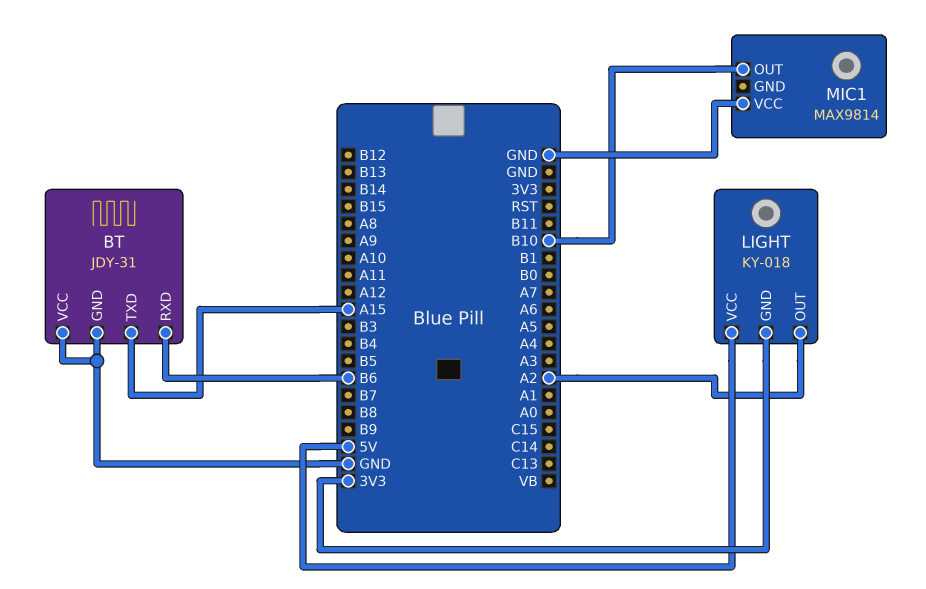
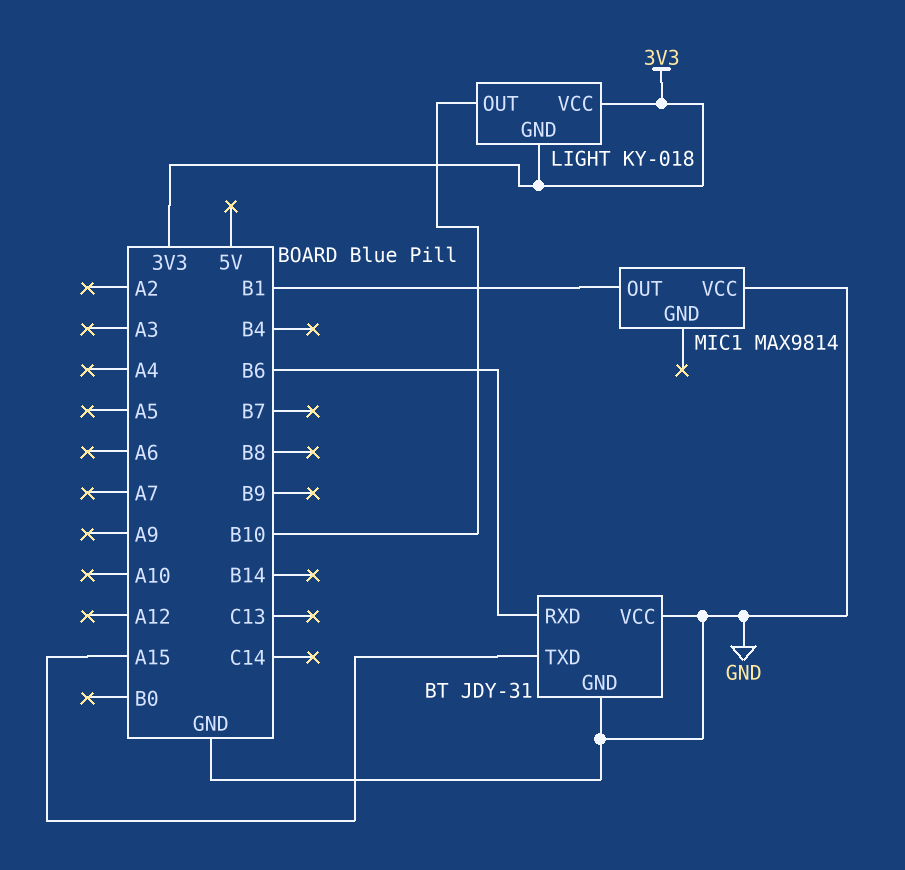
LIGHT pin OUT: A2 -> B10
LIGHT pin VCC: 5V -> 3V3
MIC1 pin OUT: B10 -> B1

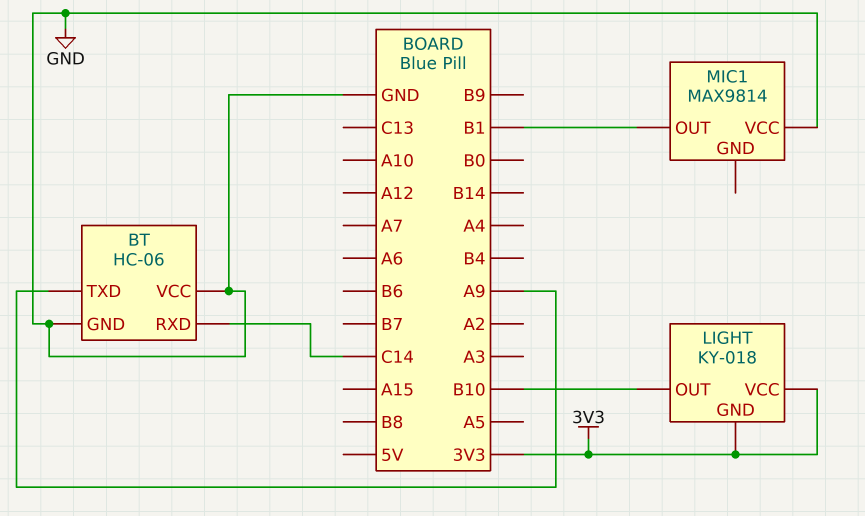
BT: JDY-31 -> HC-06
BT pin RXD: B6 -> C14
BT pin TXD: A15 -> A9

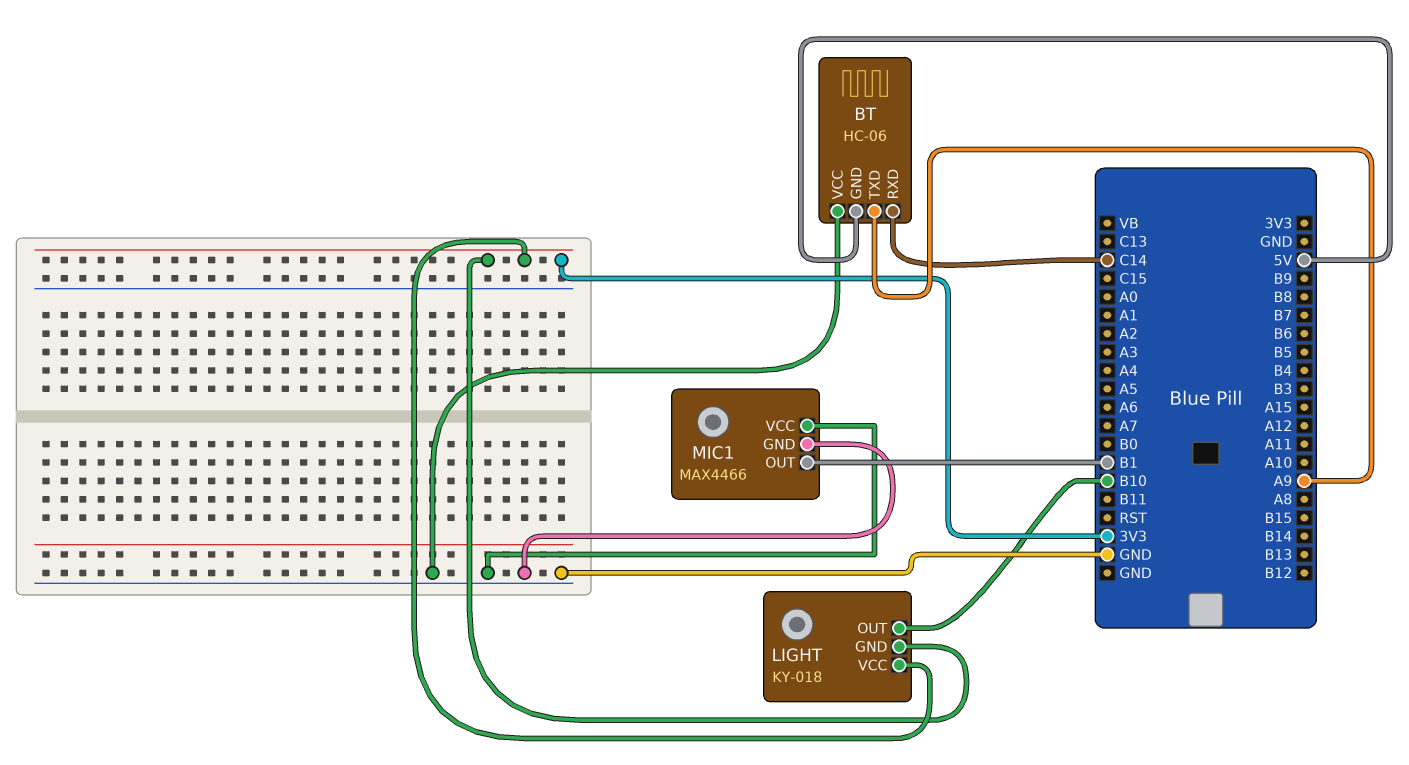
BT pin GND: GND -> 5V
MIC1: MAX9814 -> MAX4466
MIC1 pin GND: none -> GND

